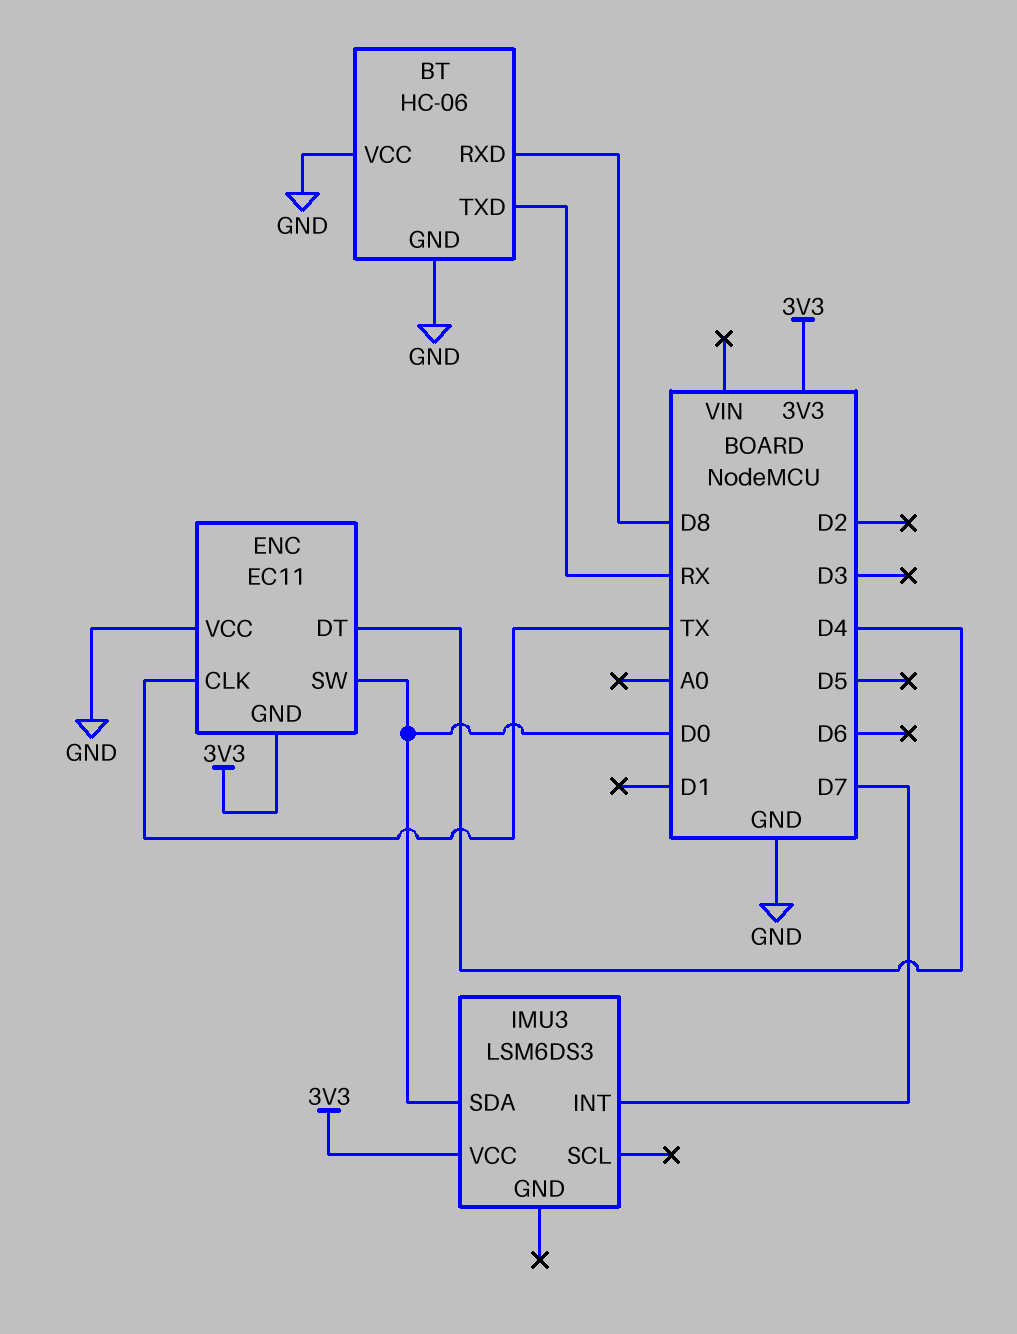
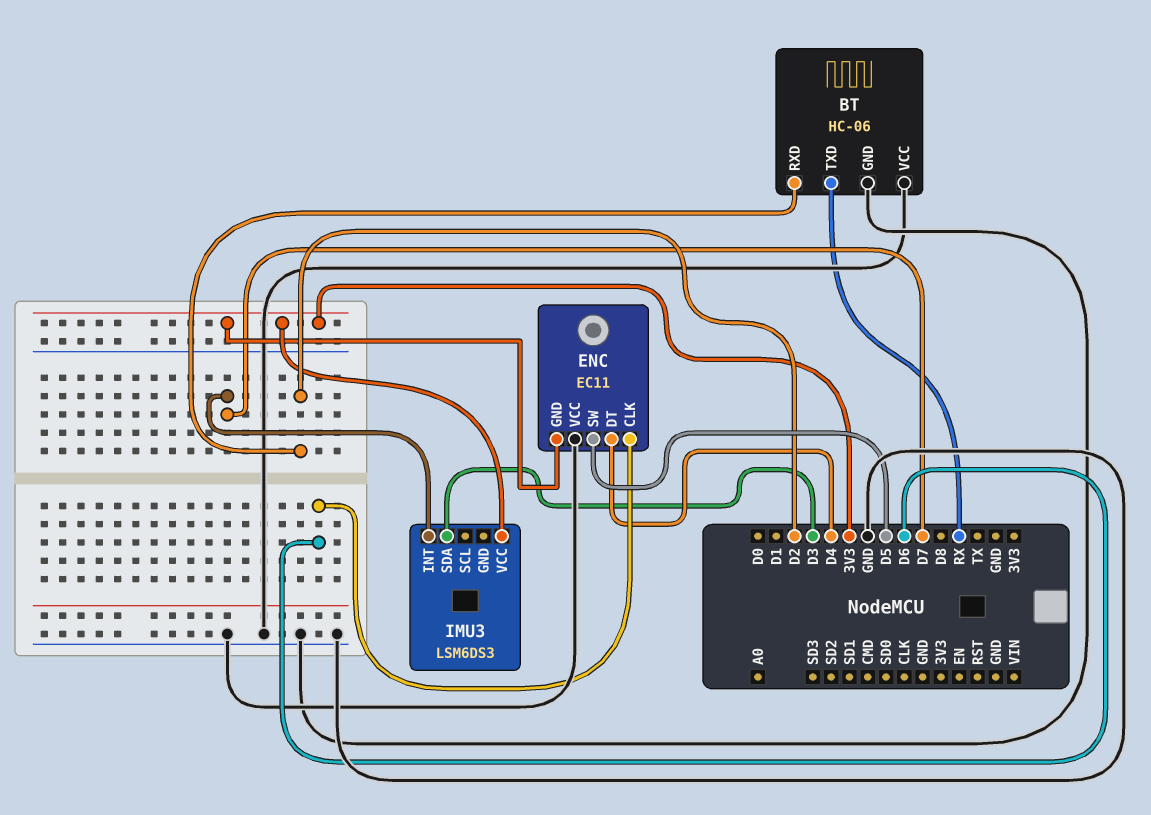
BT pin RXD: D8 -> D2
ENC pin CLK: TX -> D6
ENC pin SW: D0 -> D5
IMU3 pin SDA: D0 -> D3

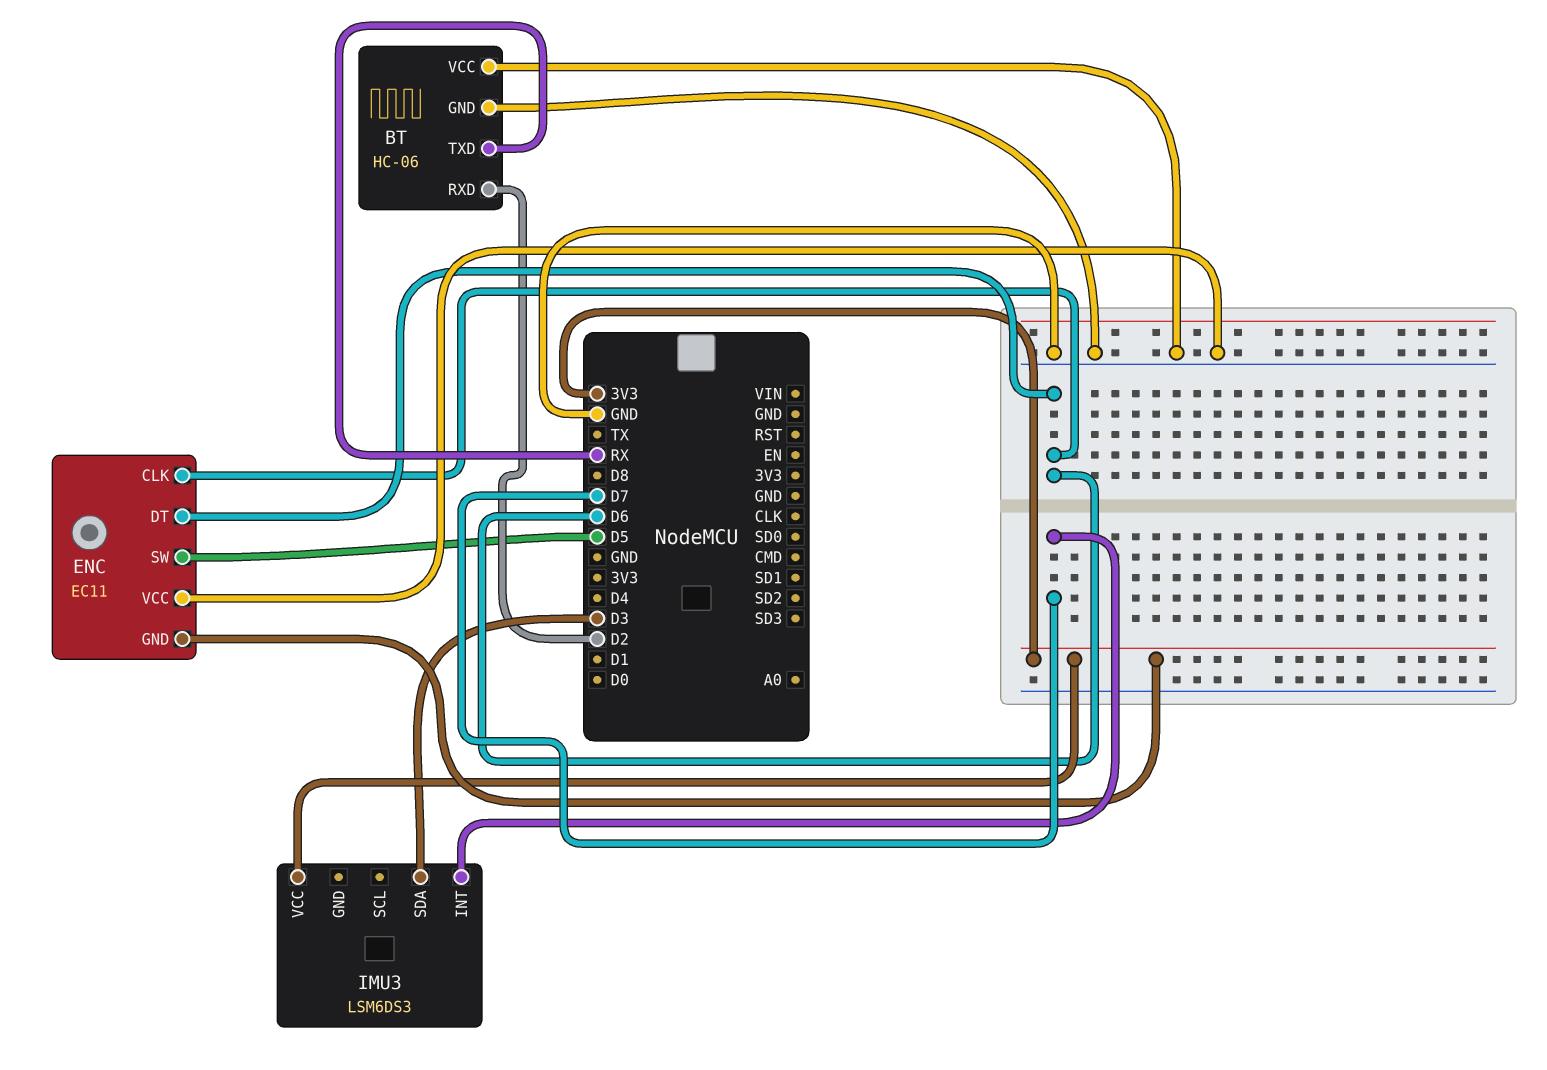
ENC pin DT: D4 -> D6

